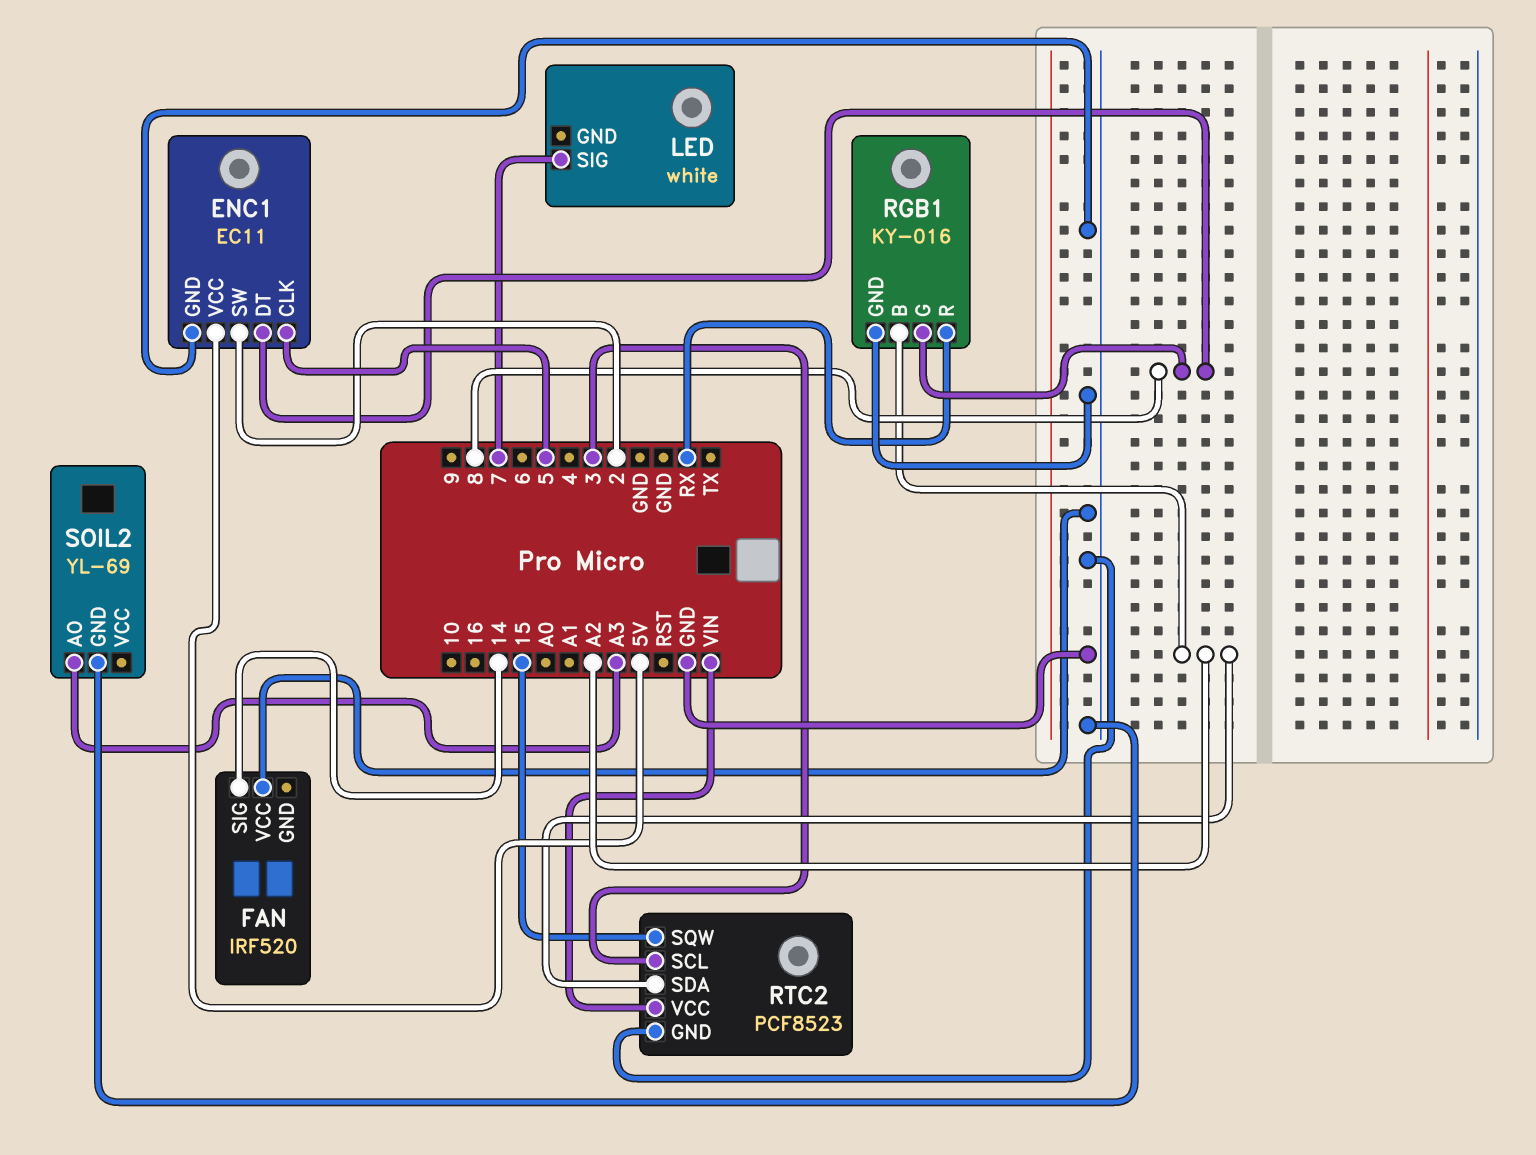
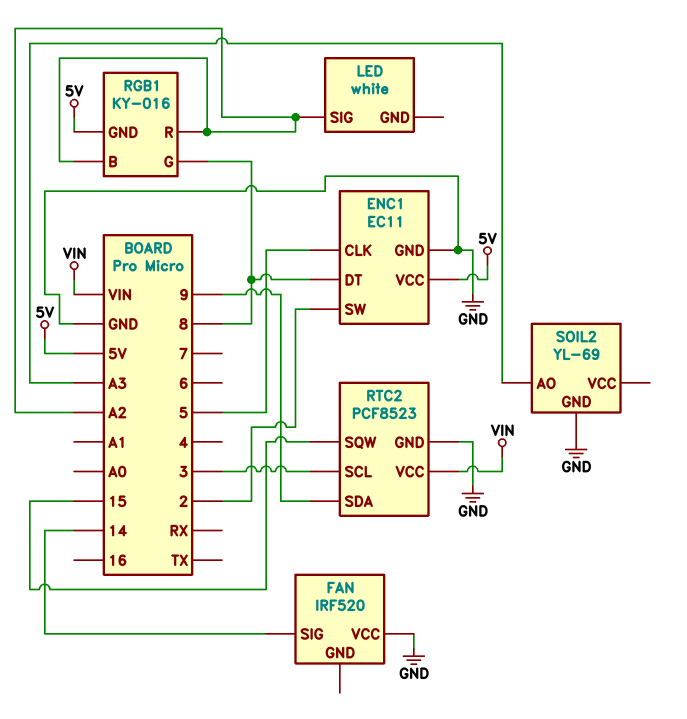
LED pin SIG: 7 -> A2
RGB1 pin GND: GND -> 5V
RGB1 pin R: RX -> A2
RTC2 pin SDA: A2 -> 9

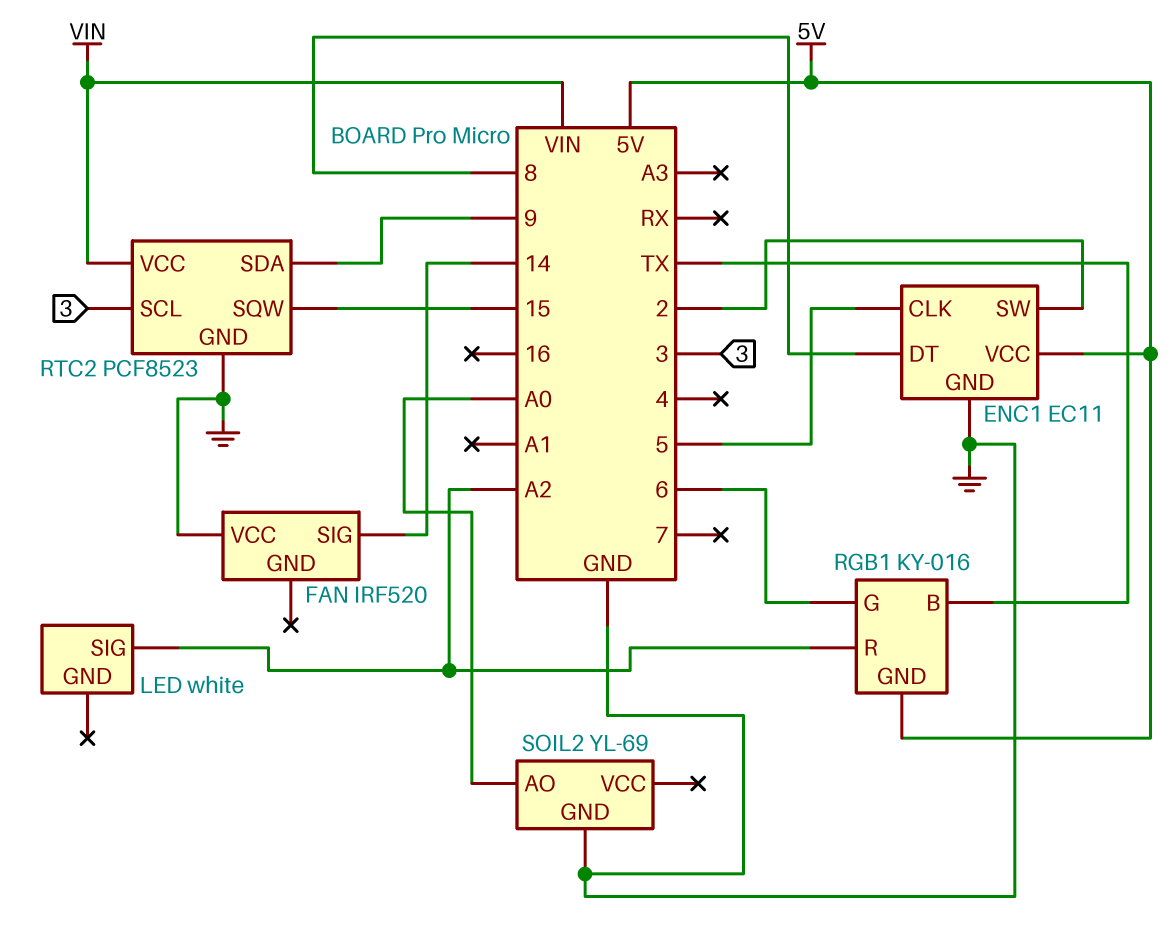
RGB1 pin B: A2 -> TX
RGB1 pin G: 8 -> 6
SOIL2 pin AO: A3 -> A0

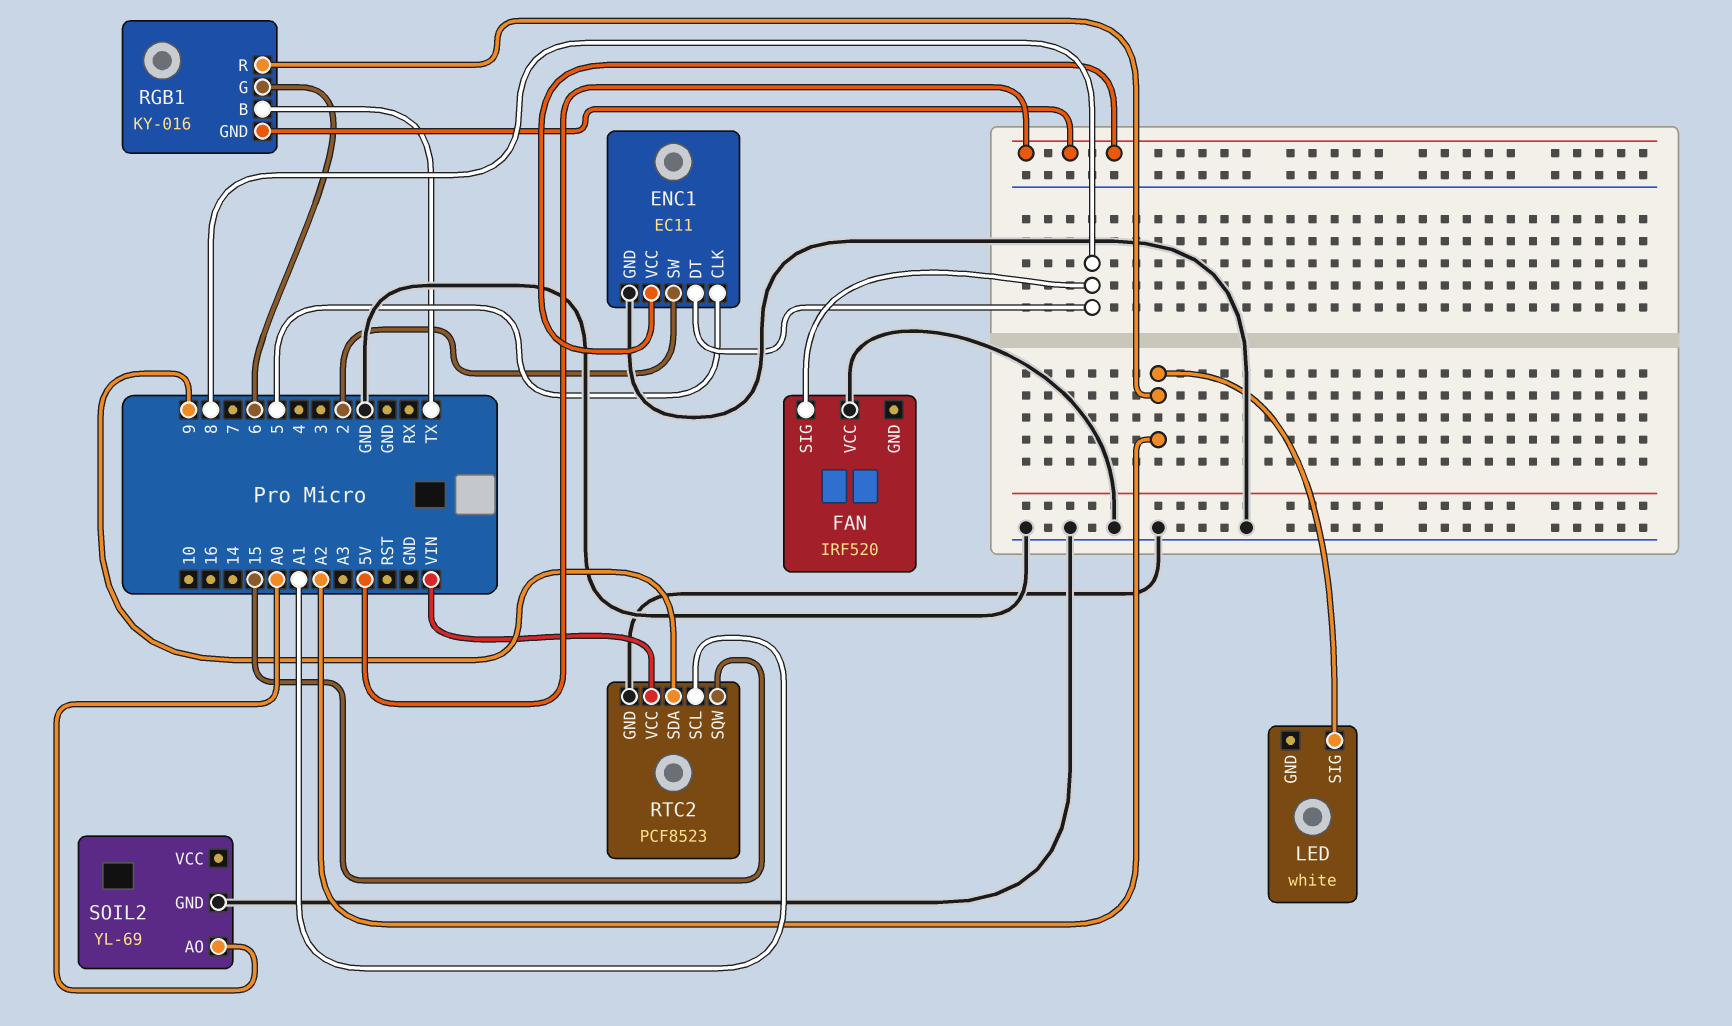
FAN pin SIG: 14 -> 8
RTC2 pin SCL: 3 -> A1

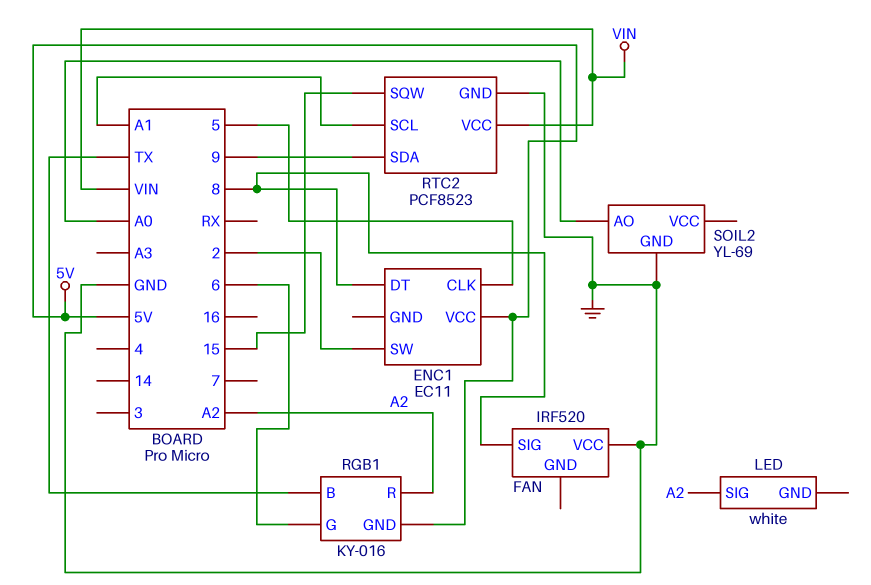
ENC1 pin GND: GND -> none

